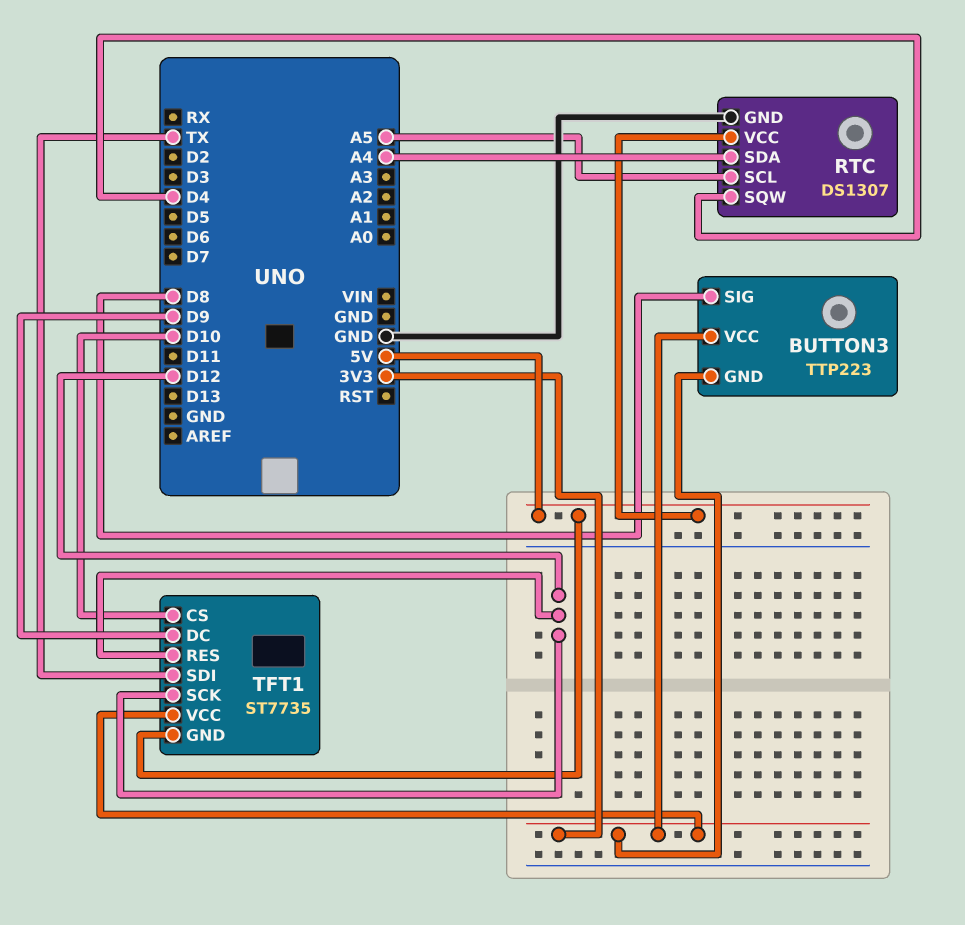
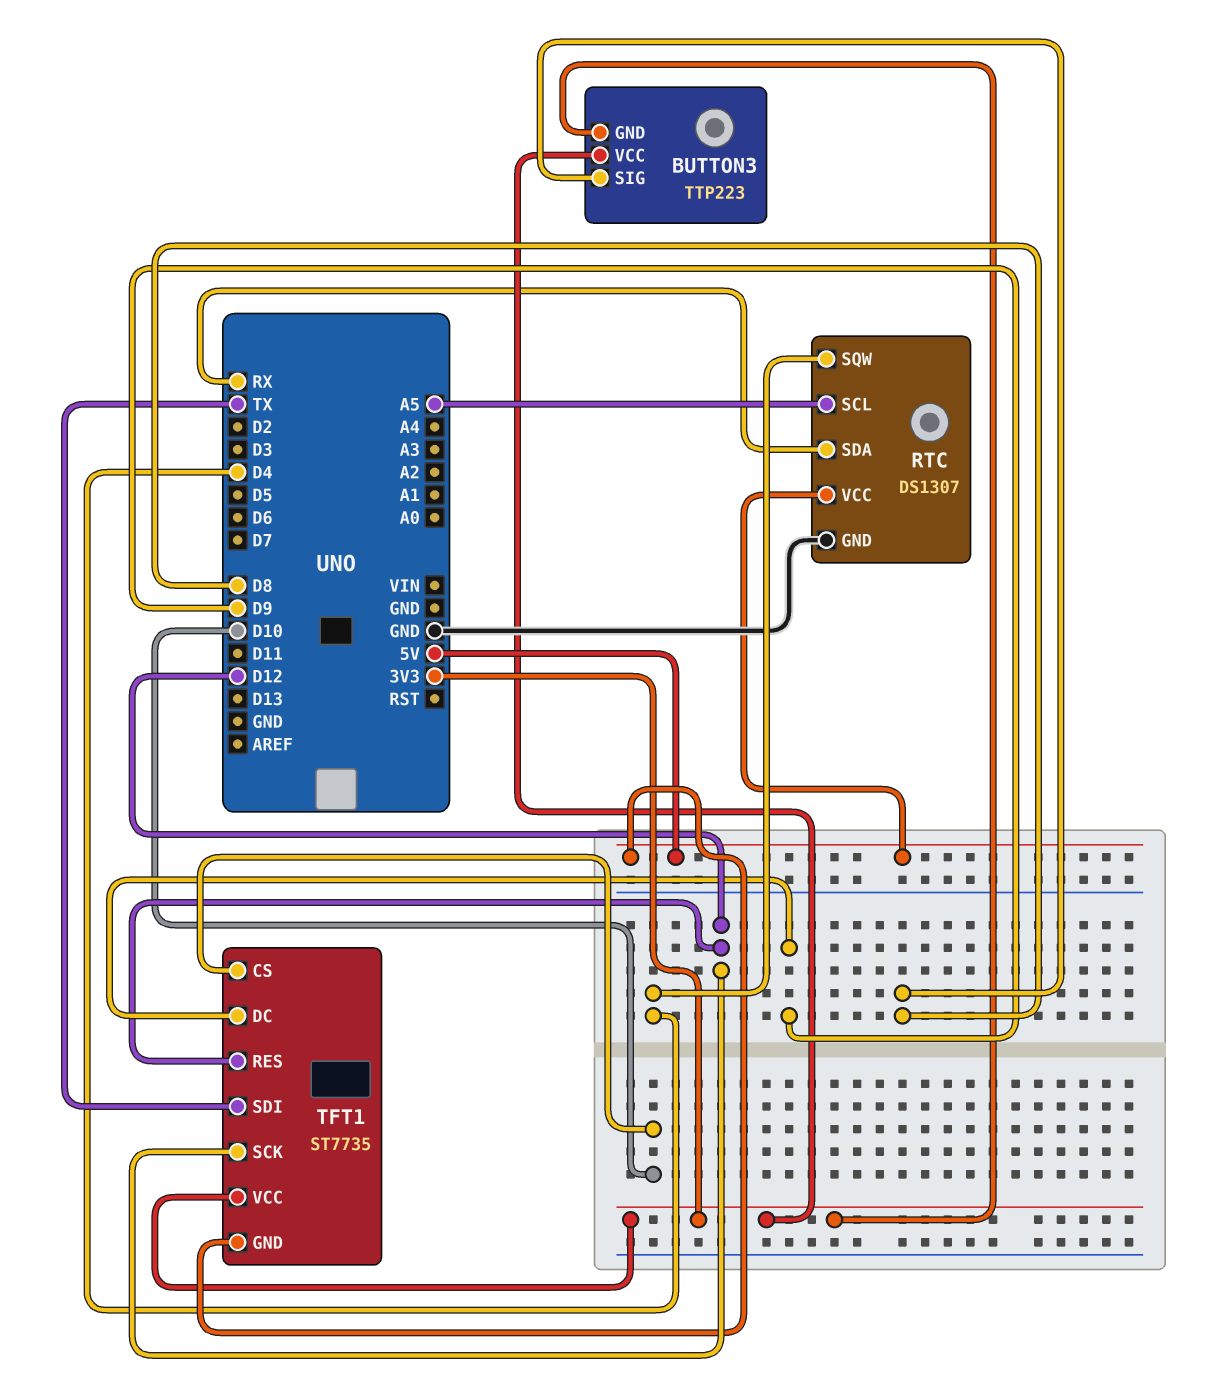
RTC pin SDA: A4 -> RX

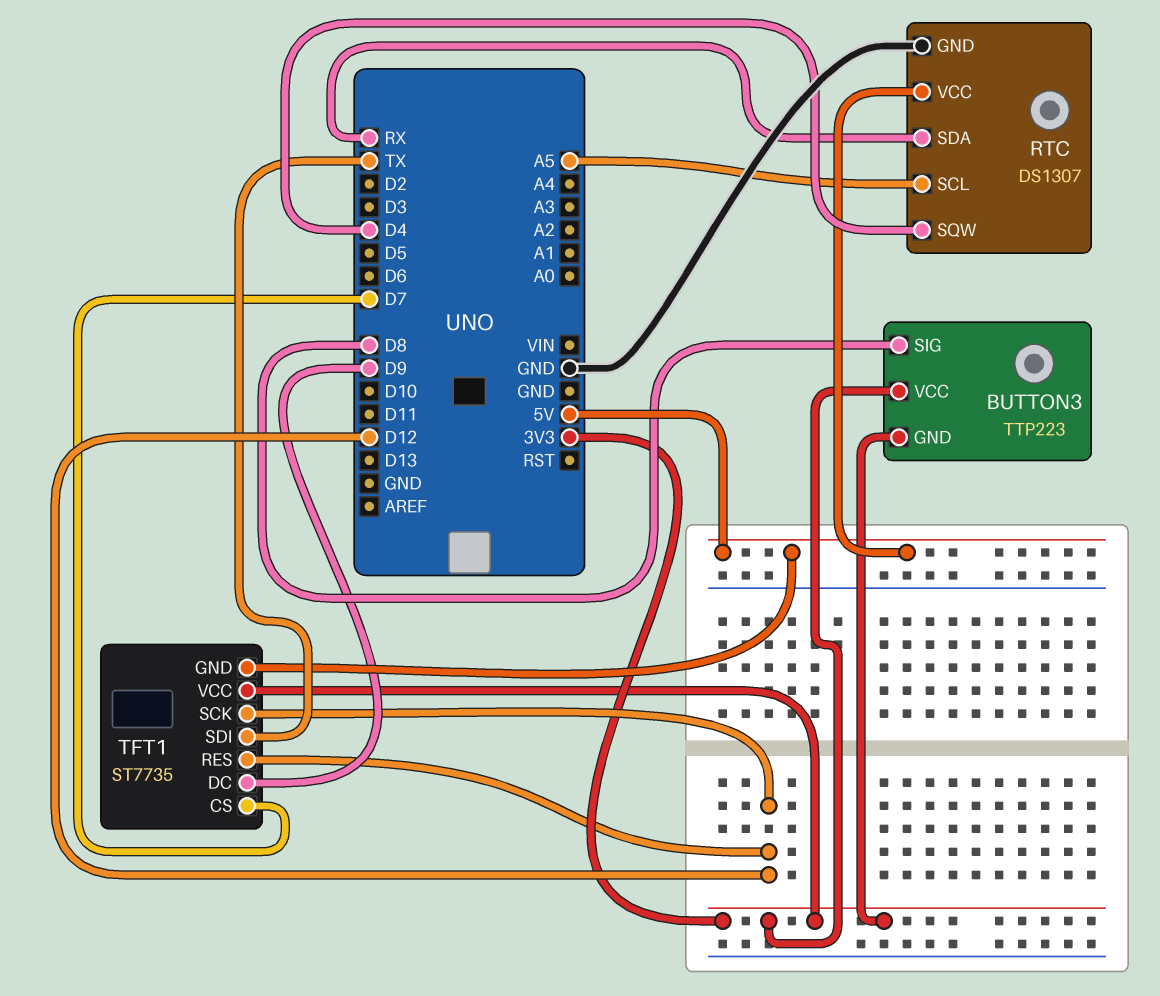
TFT1 pin CS: D10 -> D7

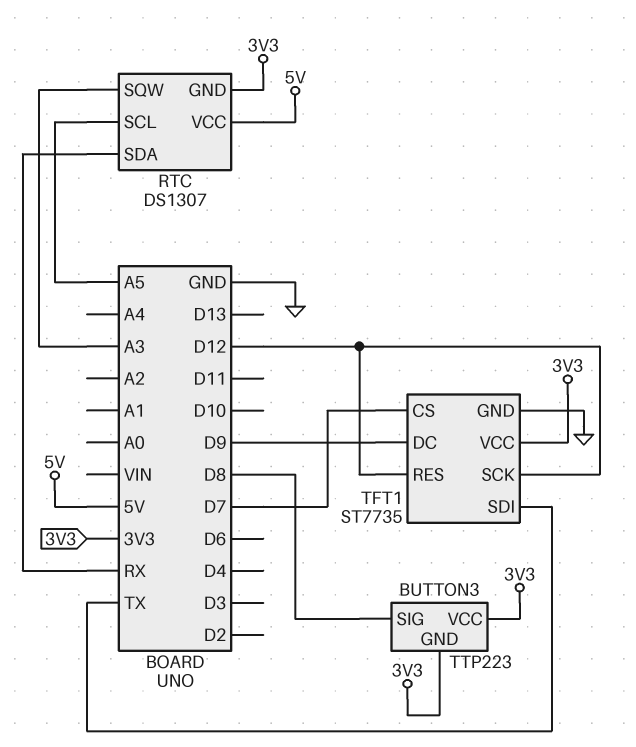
RTC pin GND: GND -> 3V3
RTC pin SQW: D4 -> A3
TFT1 pin GND: 5V -> GND

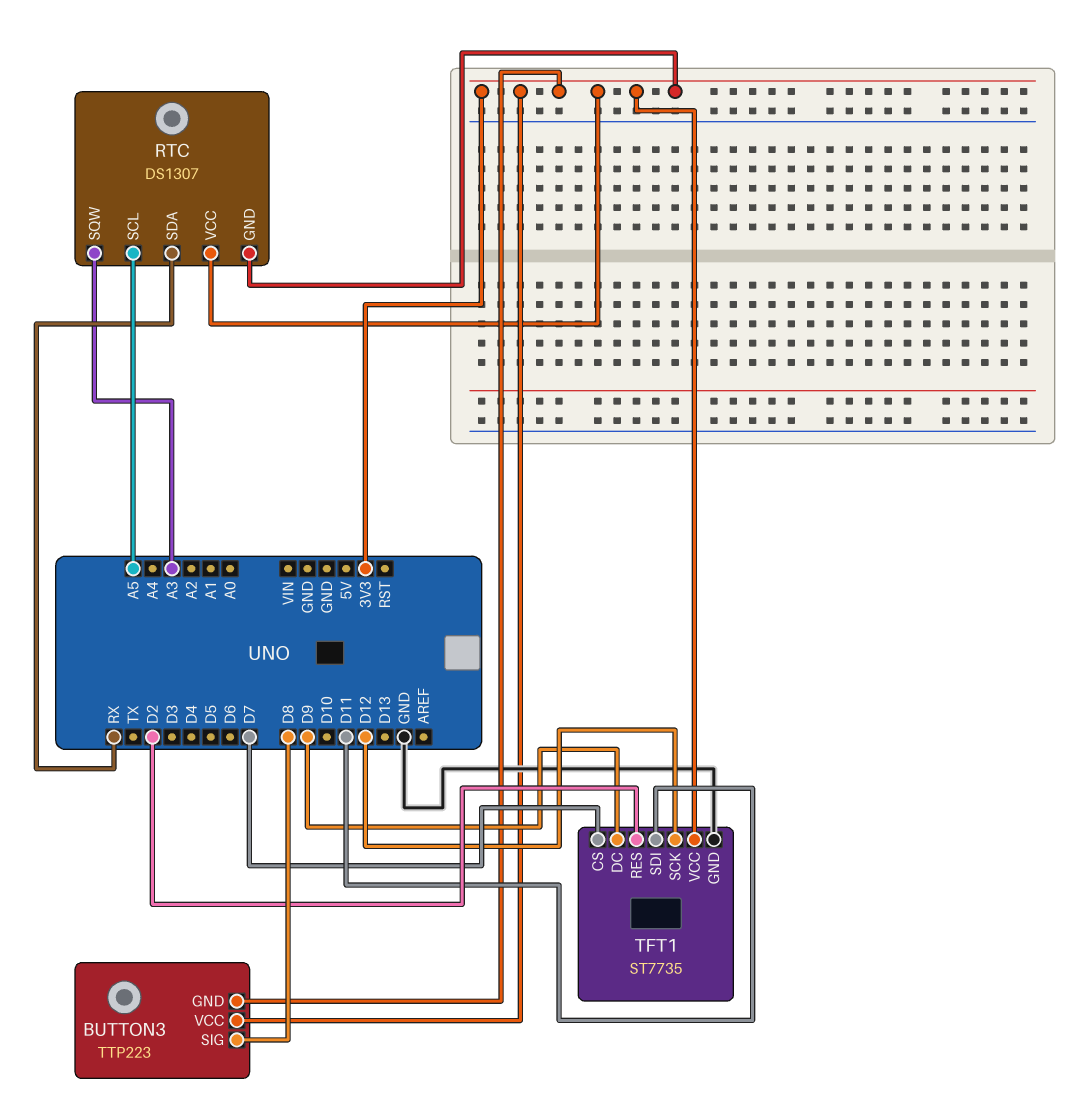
RTC pin VCC: 5V -> 3V3
TFT1 pin RES: D12 -> D2
TFT1 pin SDI: TX -> D11

